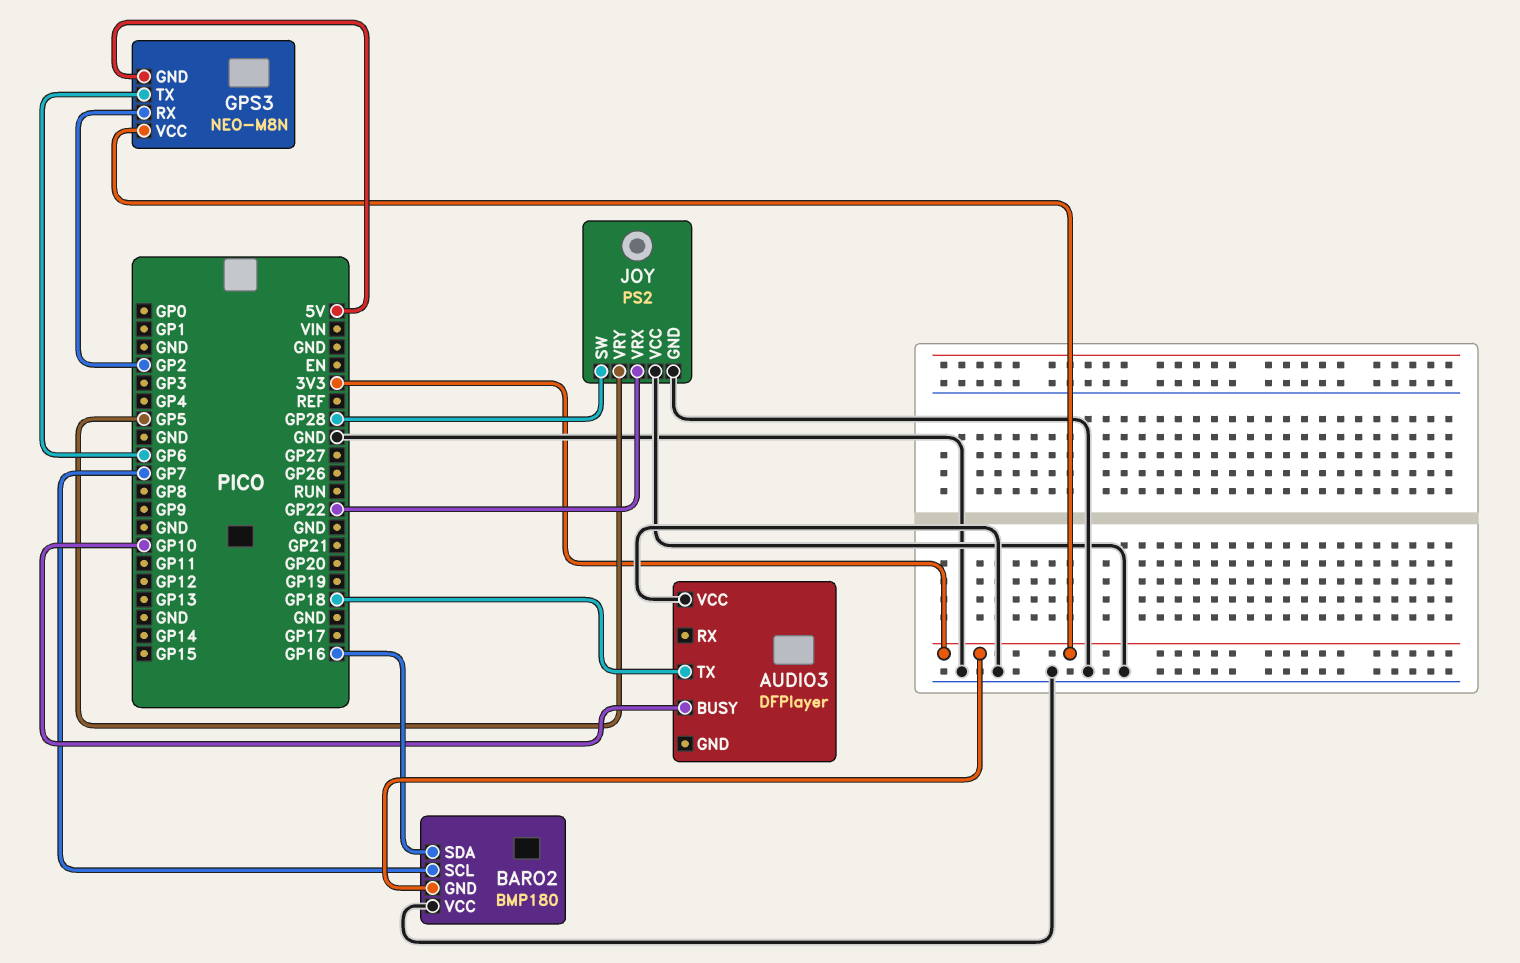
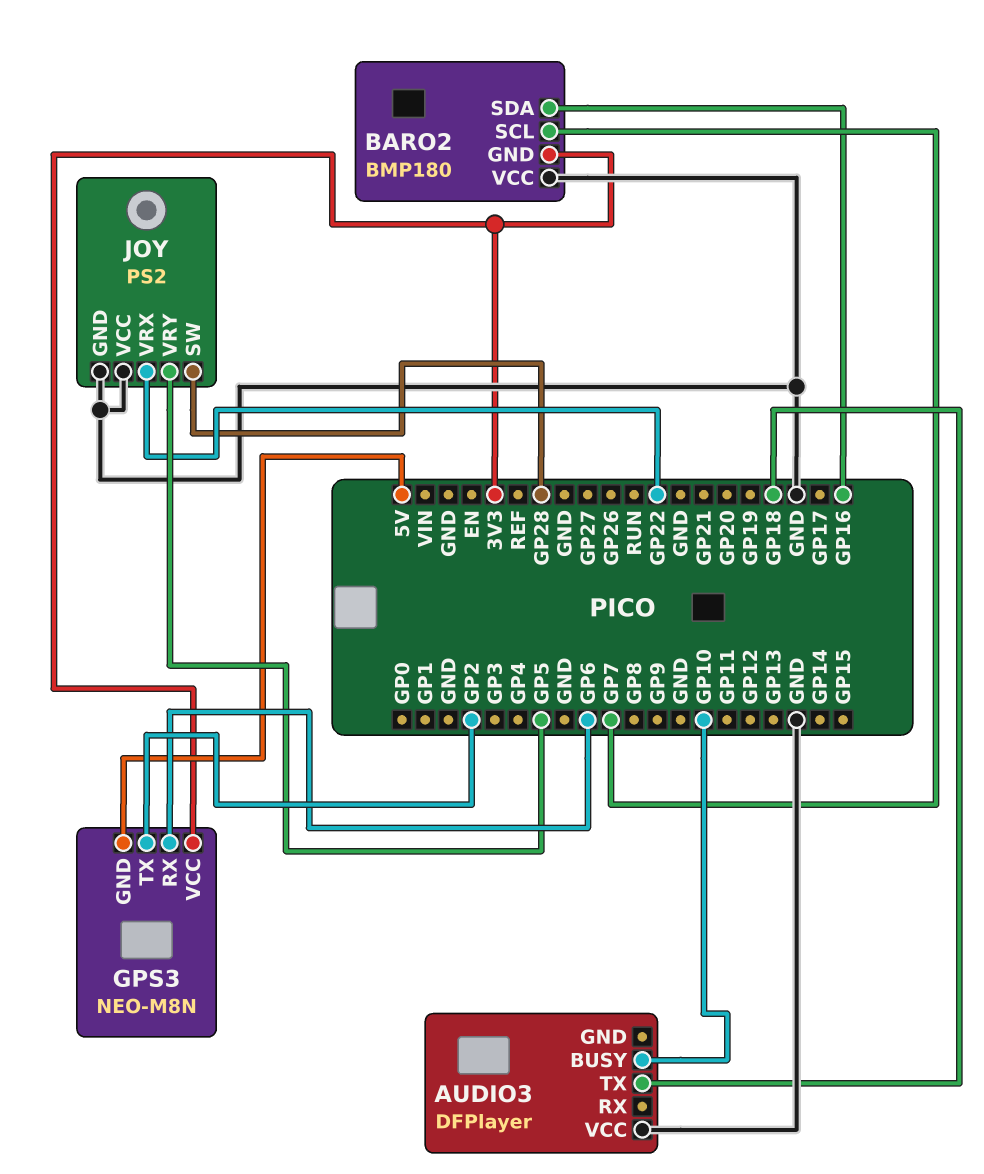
GPS3 pin RX: GP2 -> GP6
GPS3 pin TX: GP6 -> GP2

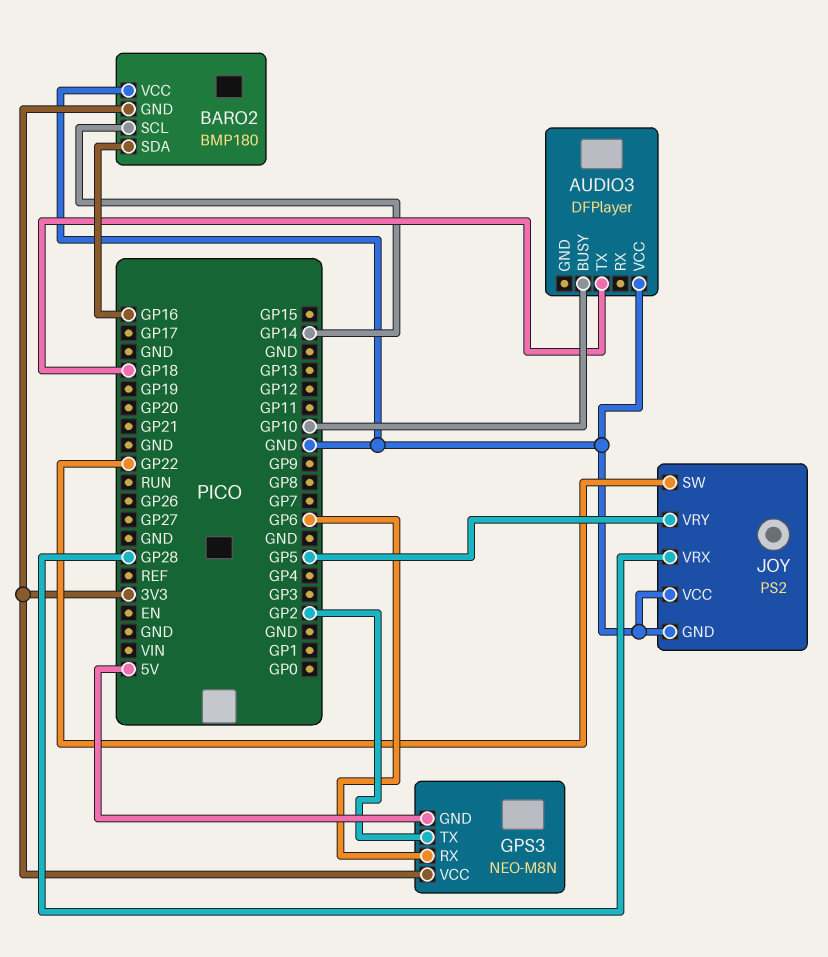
BARO2 pin SCL: GP7 -> GP14
JOY pin SW: GP28 -> GP22
JOY pin VRX: GP22 -> GP28

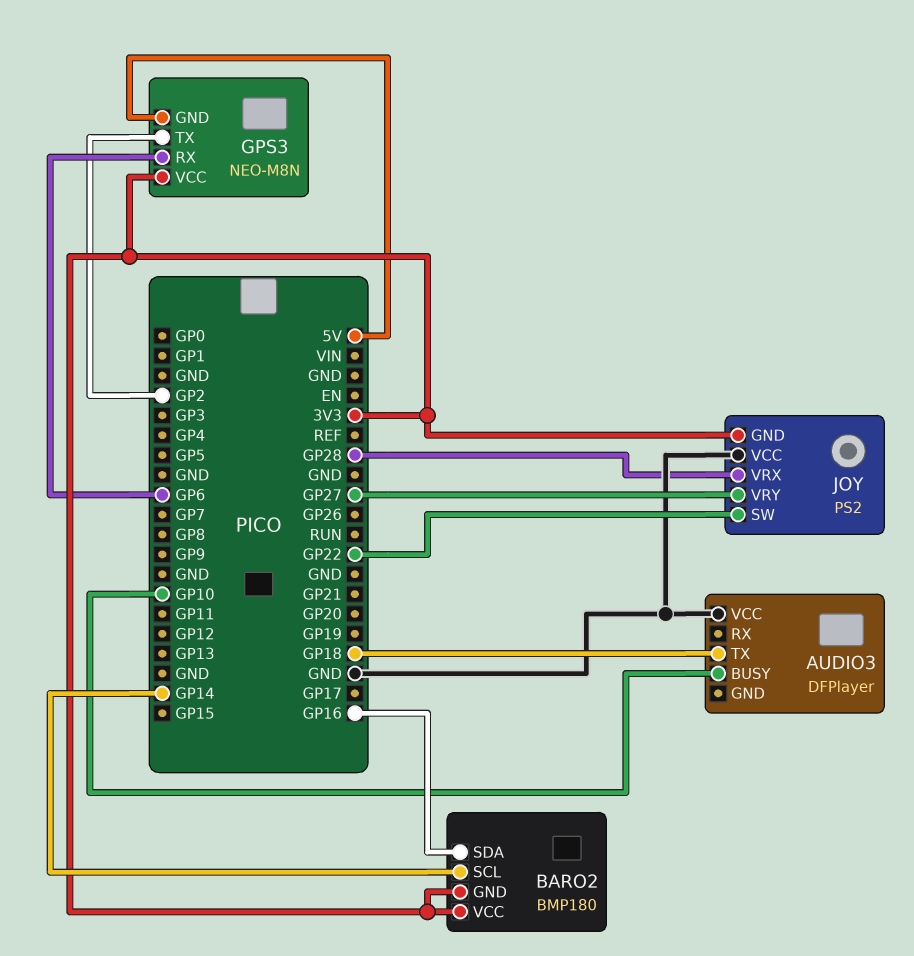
BARO2 pin VCC: GND -> 3V3
JOY pin GND: GND -> 3V3
JOY pin VRY: GP5 -> GP27

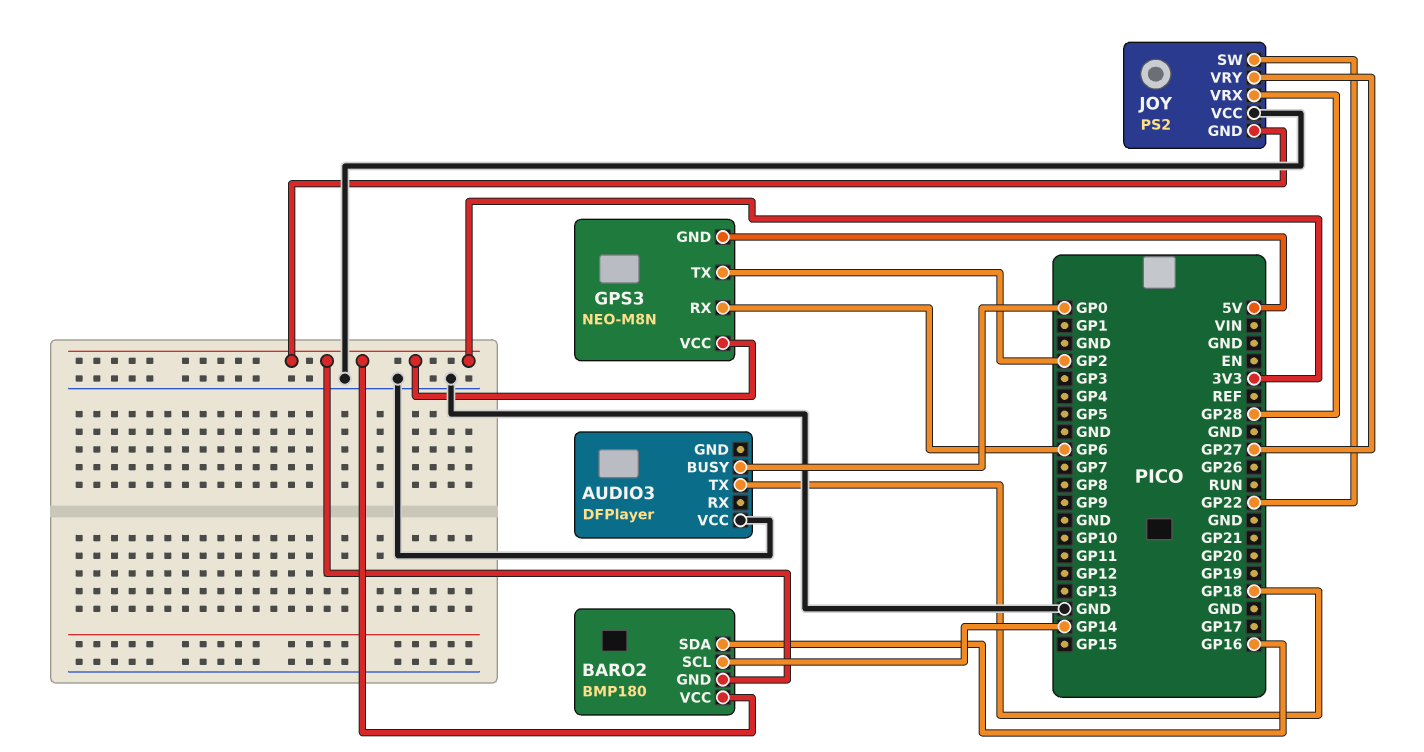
AUDIO3 pin BUSY: GP10 -> GP0

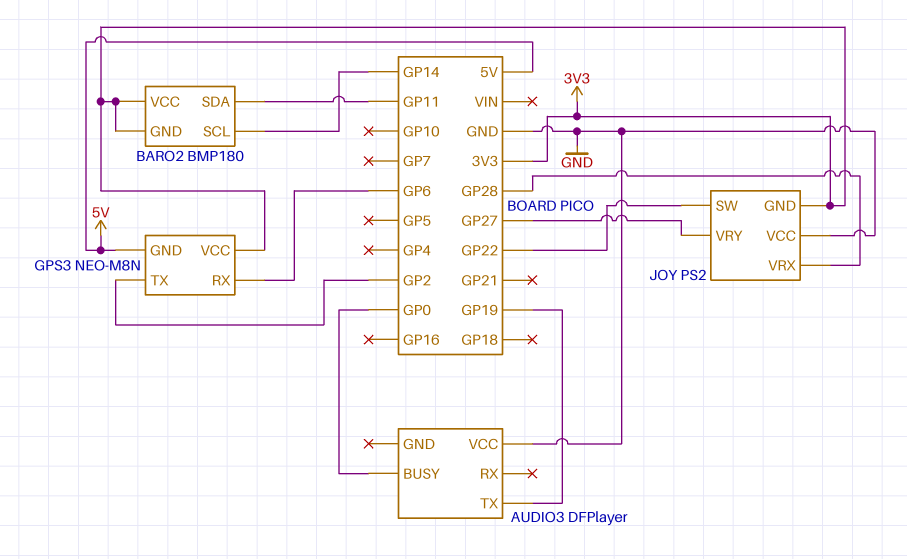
AUDIO3 pin TX: GP18 -> GP19
BARO2 pin SDA: GP16 -> GP11

